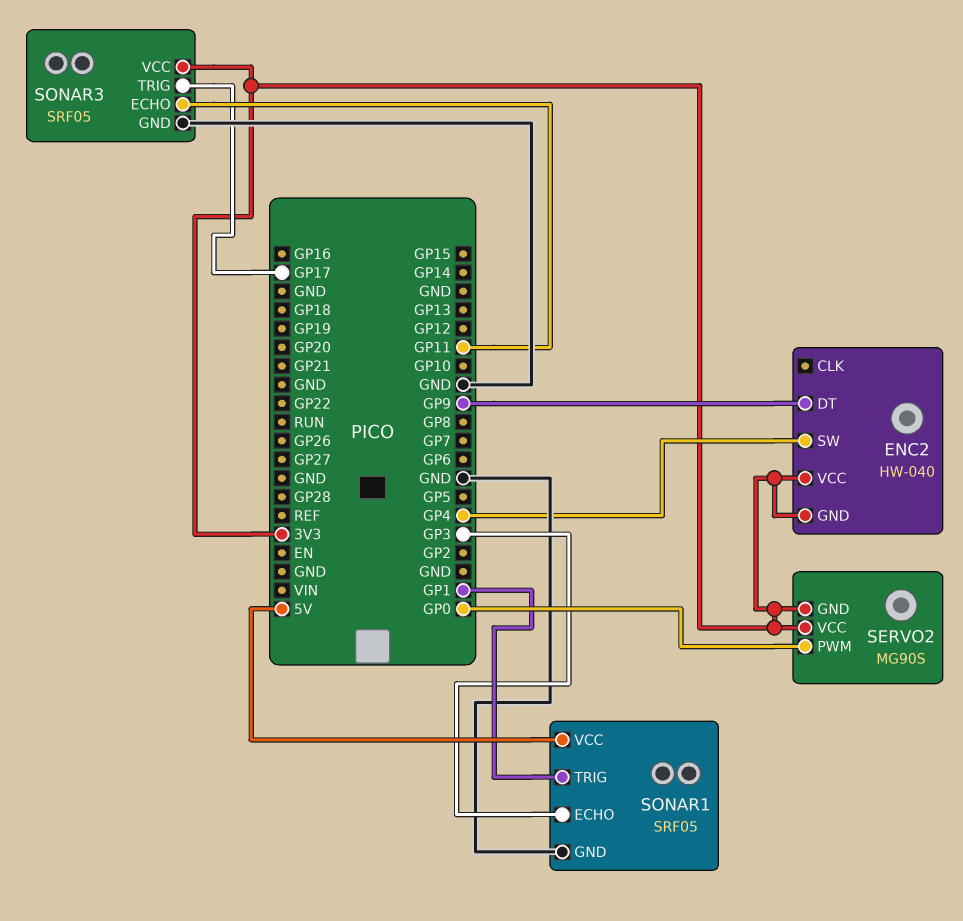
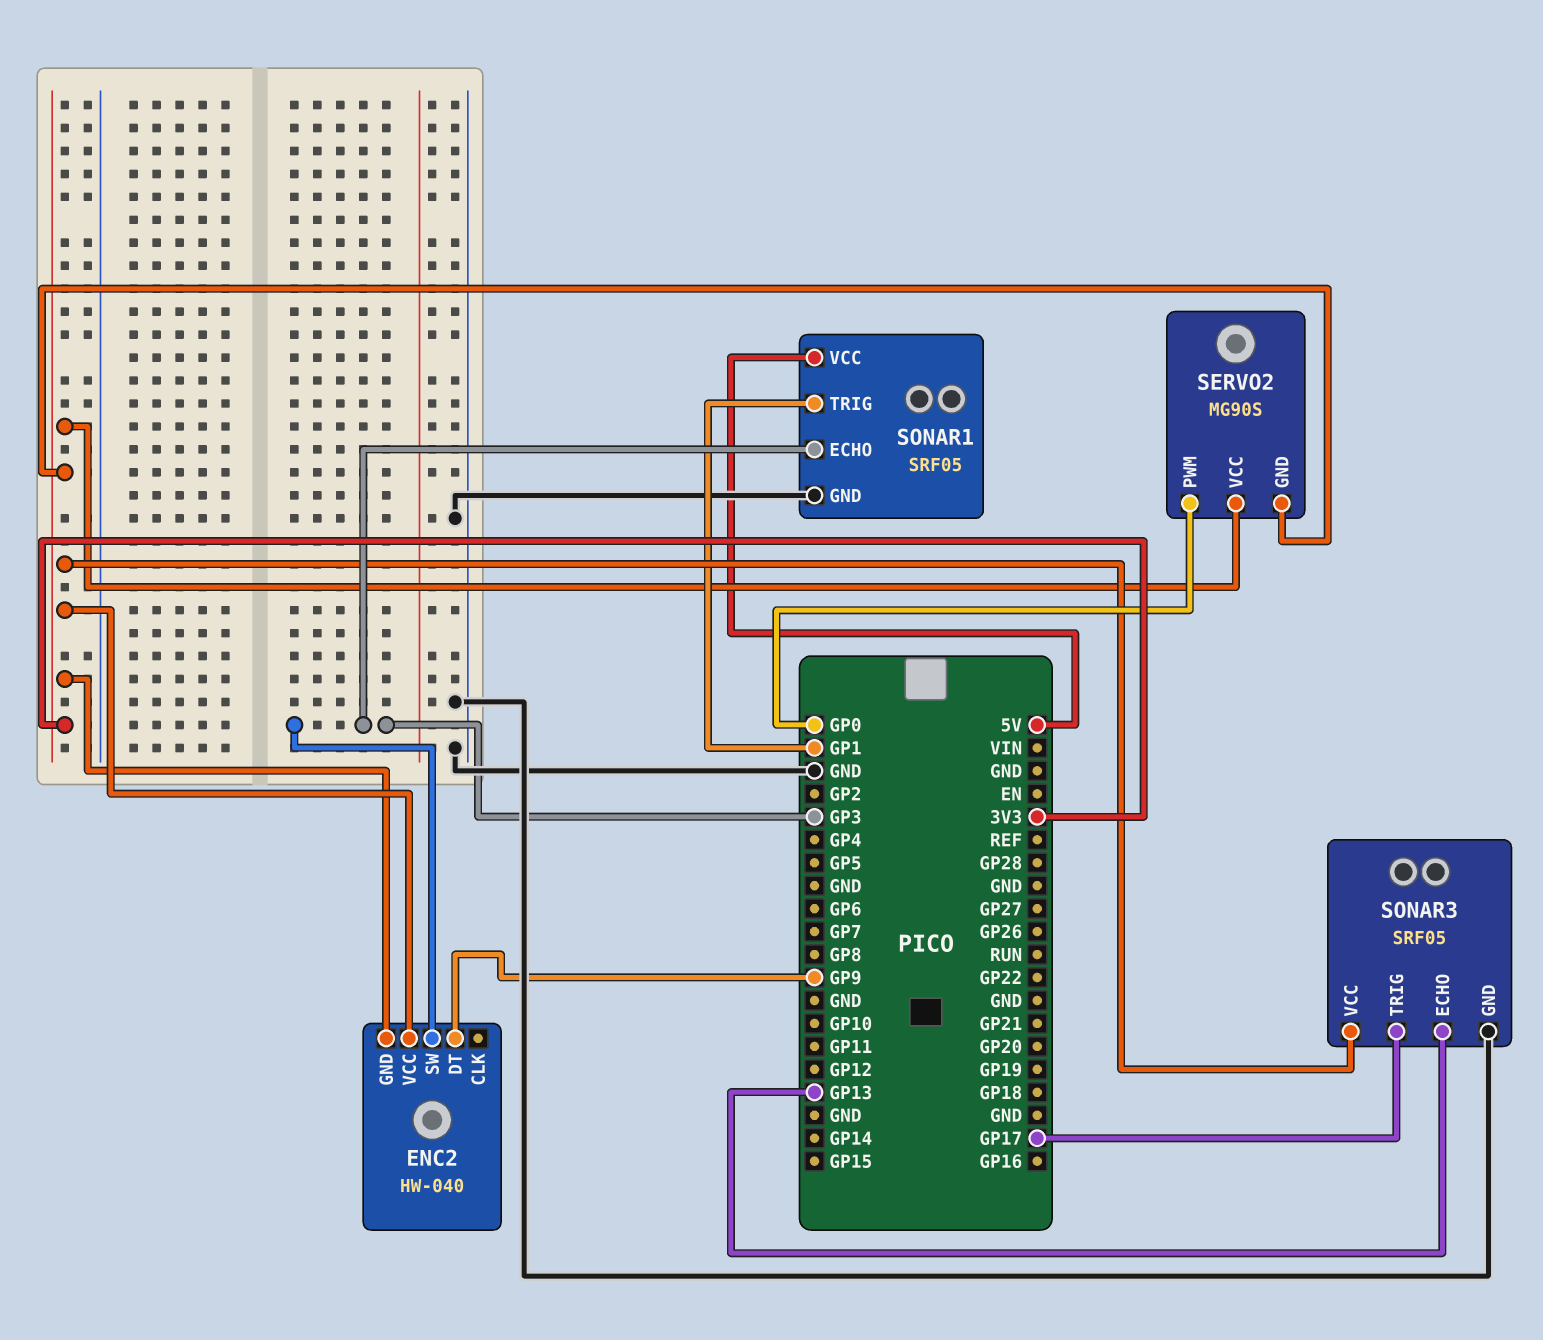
ENC2 pin SW: GP4 -> GP3
SONAR3 pin ECHO: GP11 -> GP13

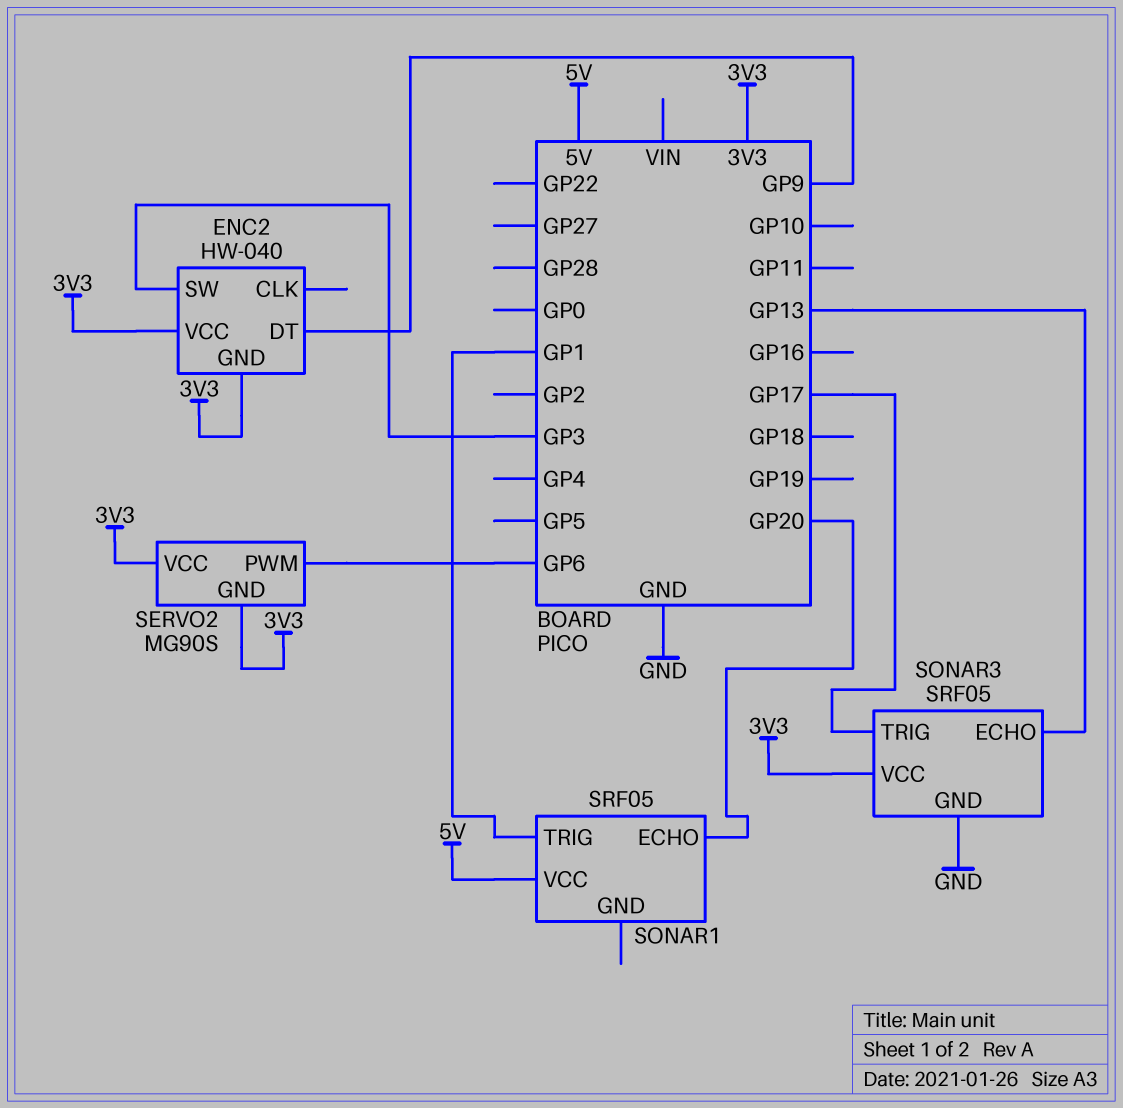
SERVO2 pin PWM: GP0 -> GP6
SONAR1 pin ECHO: GP3 -> GP20
SONAR1 pin GND: GND -> none

